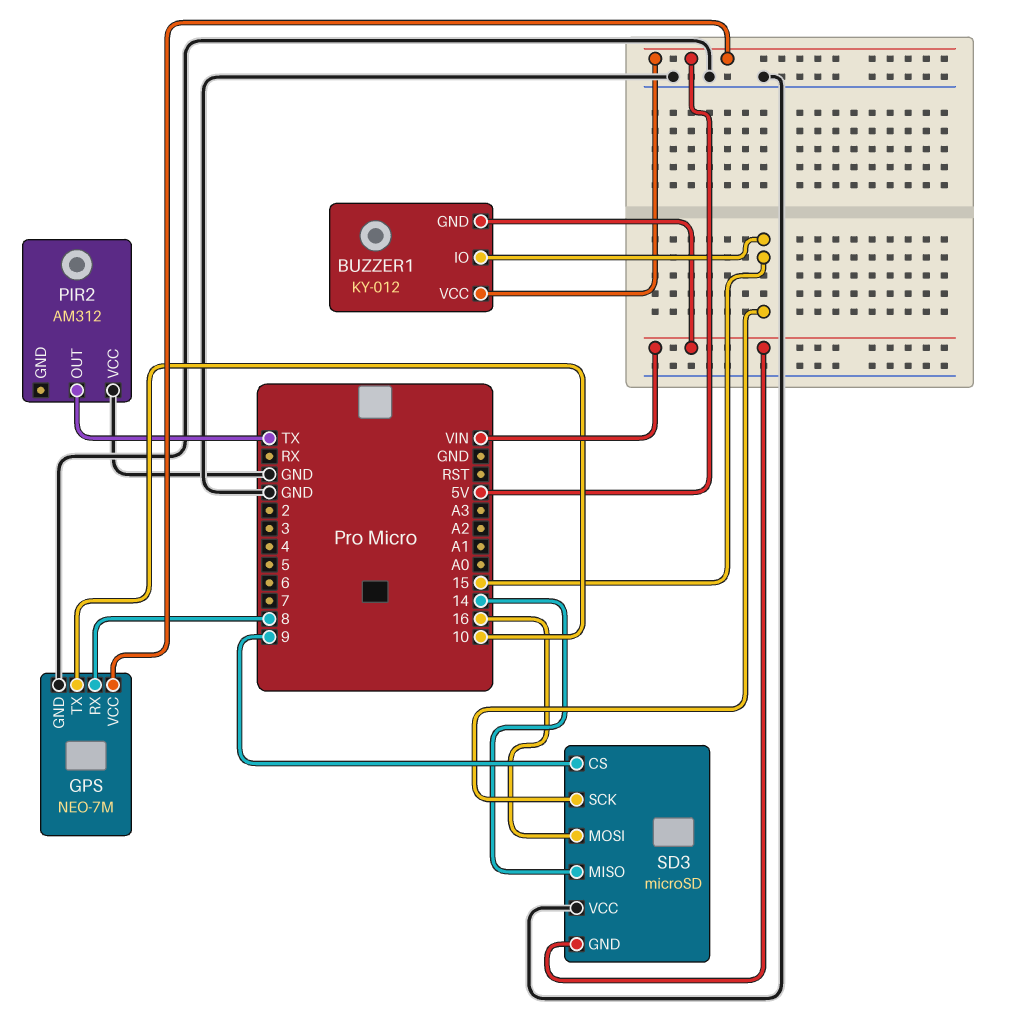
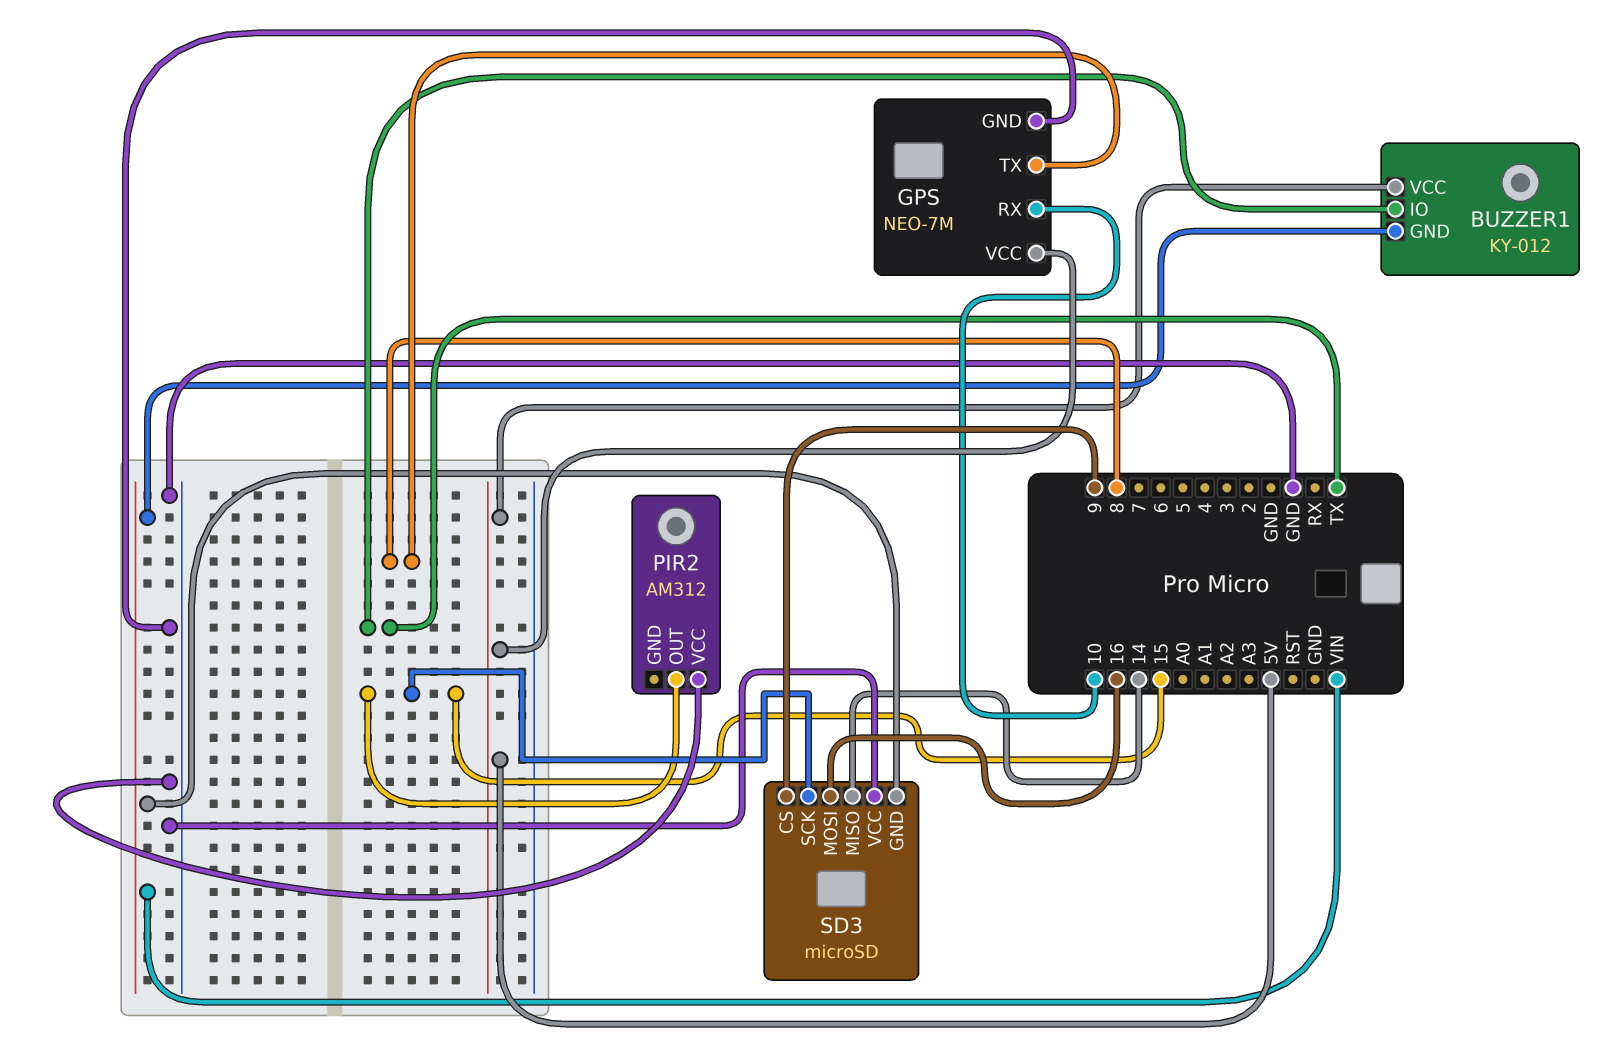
BUZZER1 pin IO: 15 -> TX
GPS pin RX: 8 -> 10
GPS pin TX: 10 -> 8
PIR2 pin OUT: TX -> 15

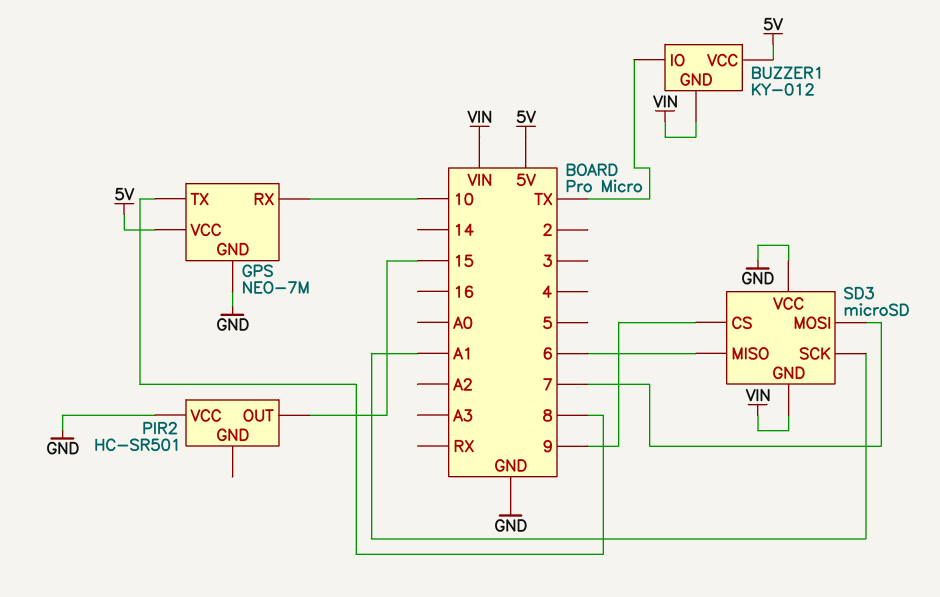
PIR2: AM312 -> HC-SR501
SD3 pin MISO: 14 -> 6
SD3 pin MOSI: 16 -> 7
SD3 pin SCK: 15 -> A1

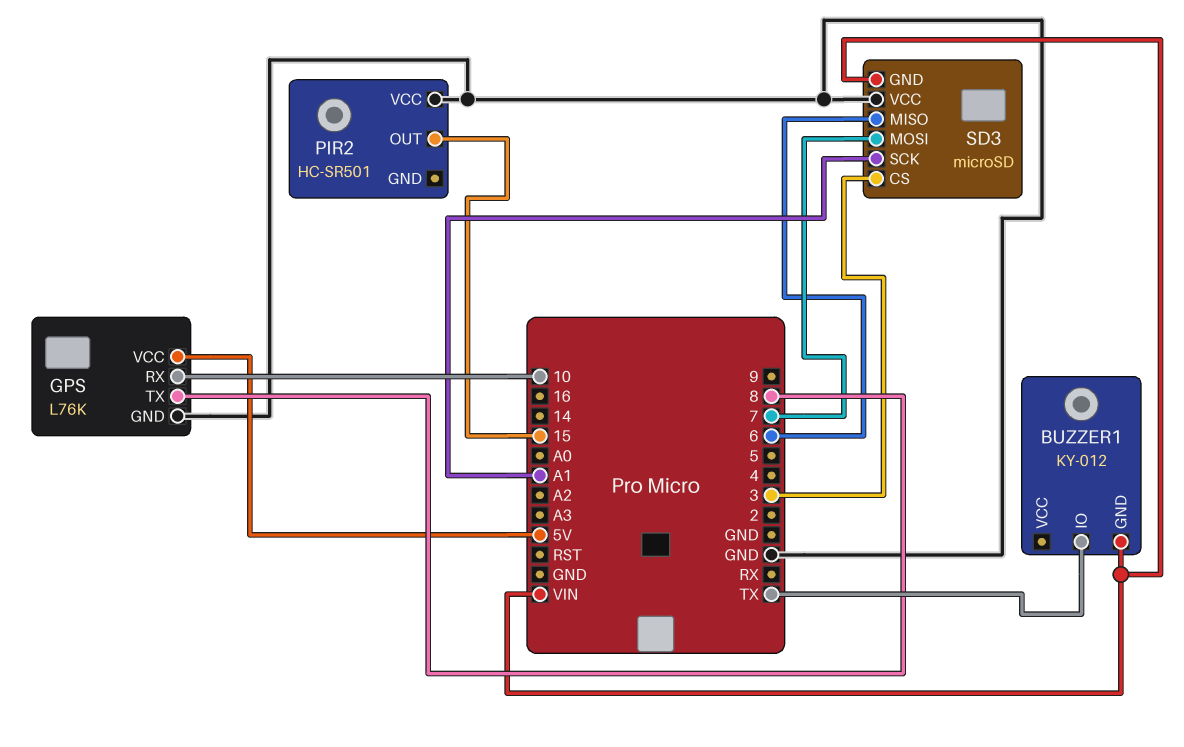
BUZZER1 pin VCC: 5V -> none
GPS: NEO-7M -> L76K
SD3 pin CS: 9 -> 3

